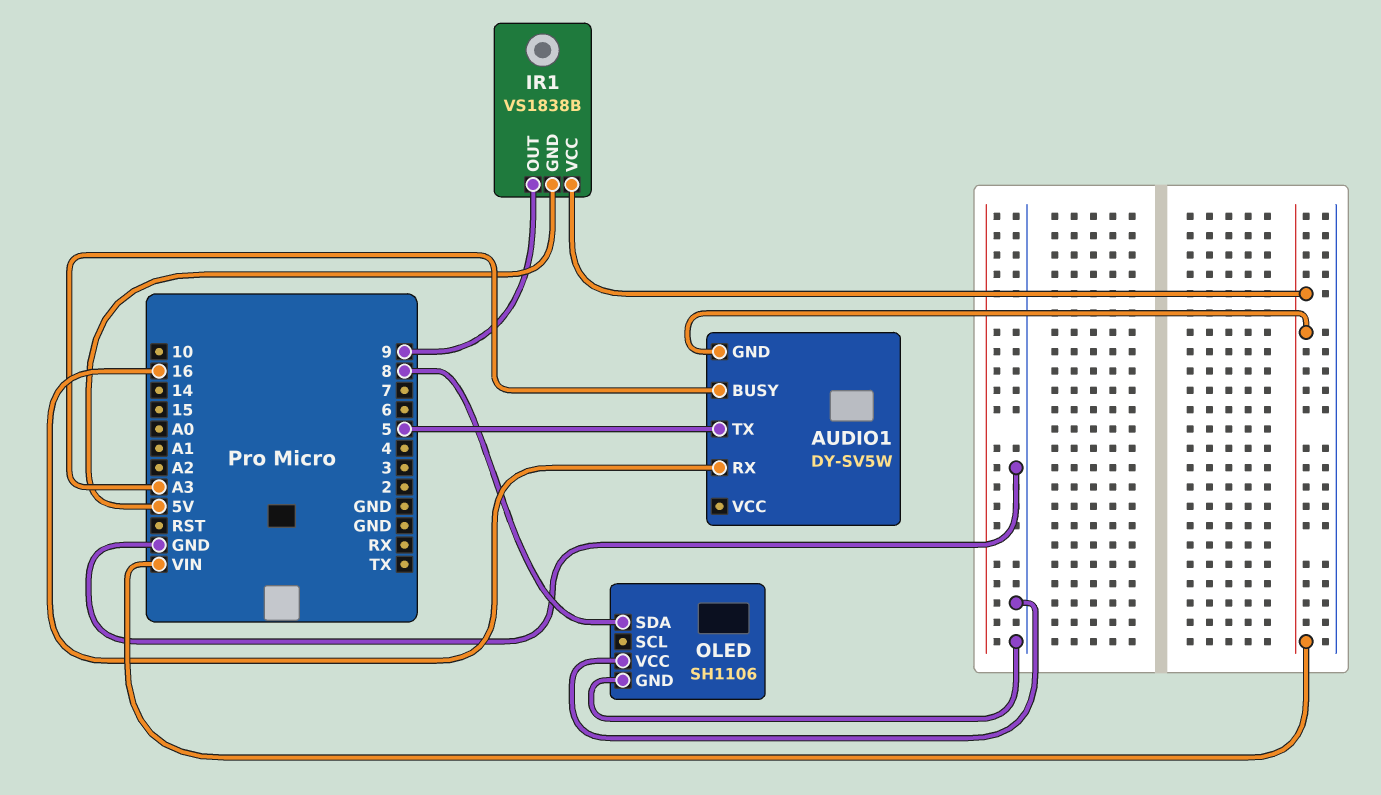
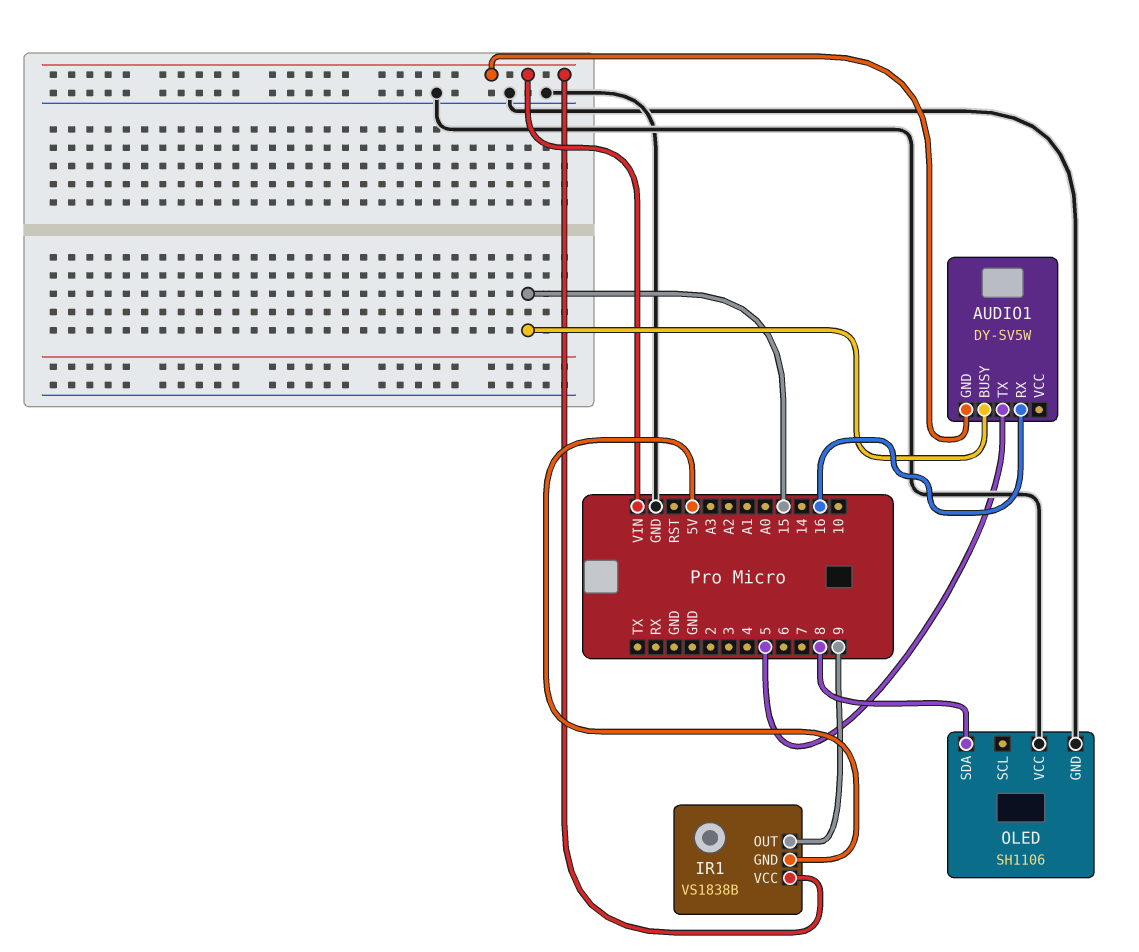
AUDIO1 pin BUSY: A3 -> 15

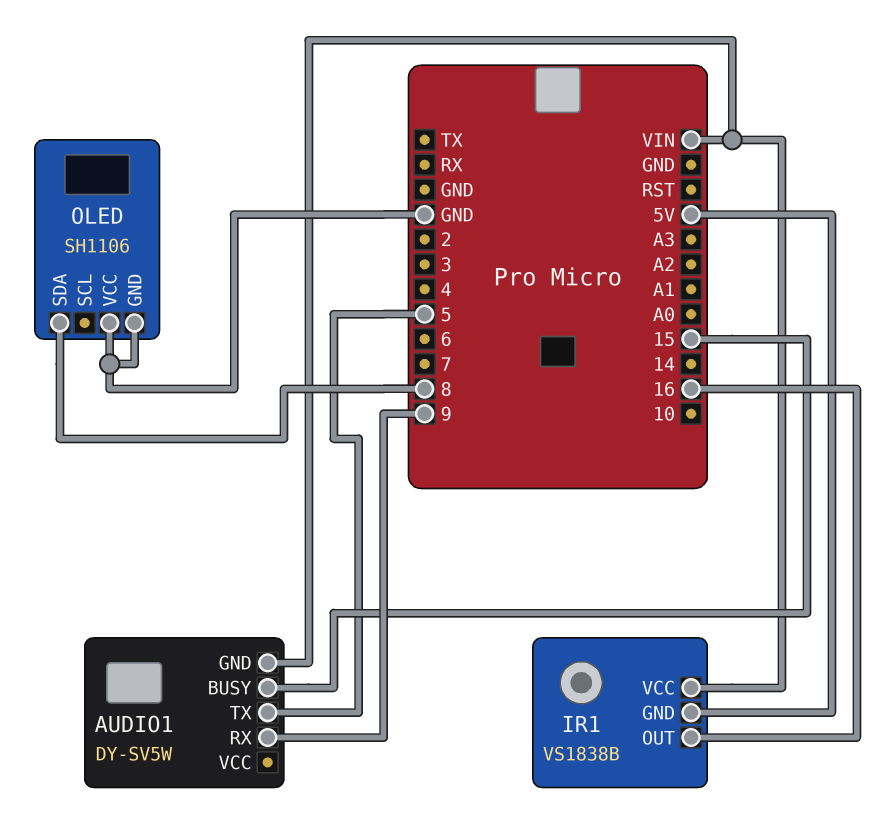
AUDIO1 pin RX: 16 -> 9
IR1 pin OUT: 9 -> 16

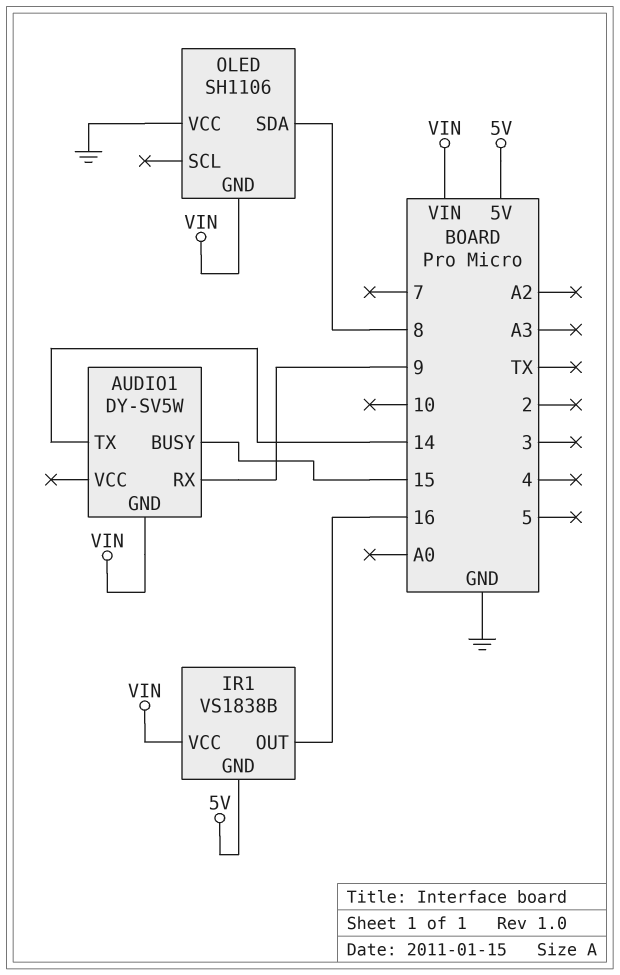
AUDIO1 pin TX: 5 -> 14
OLED pin GND: GND -> VIN

